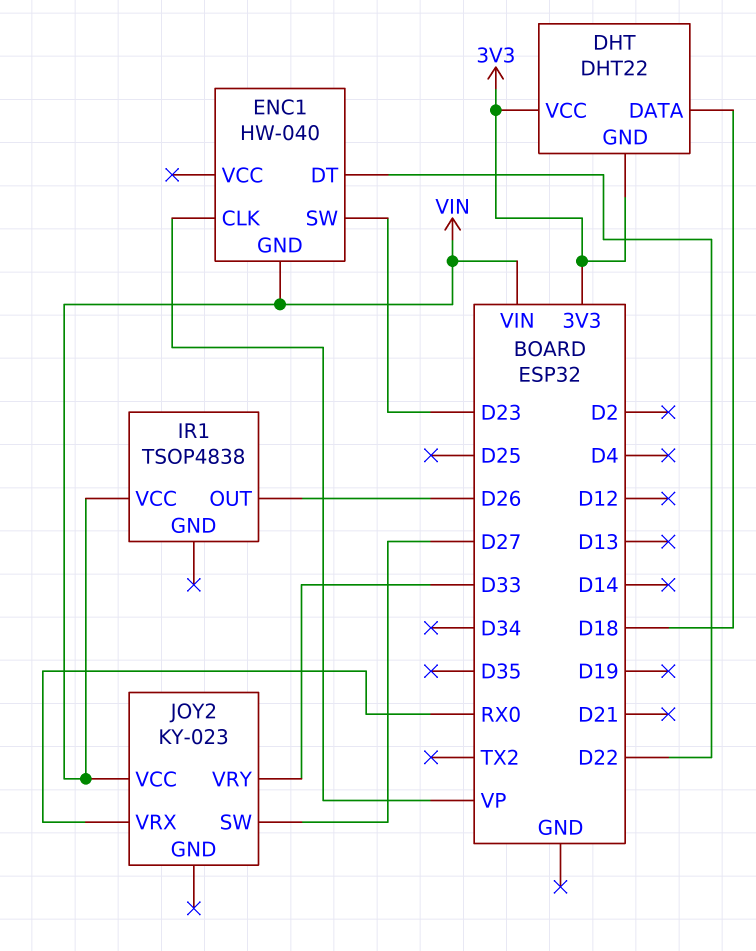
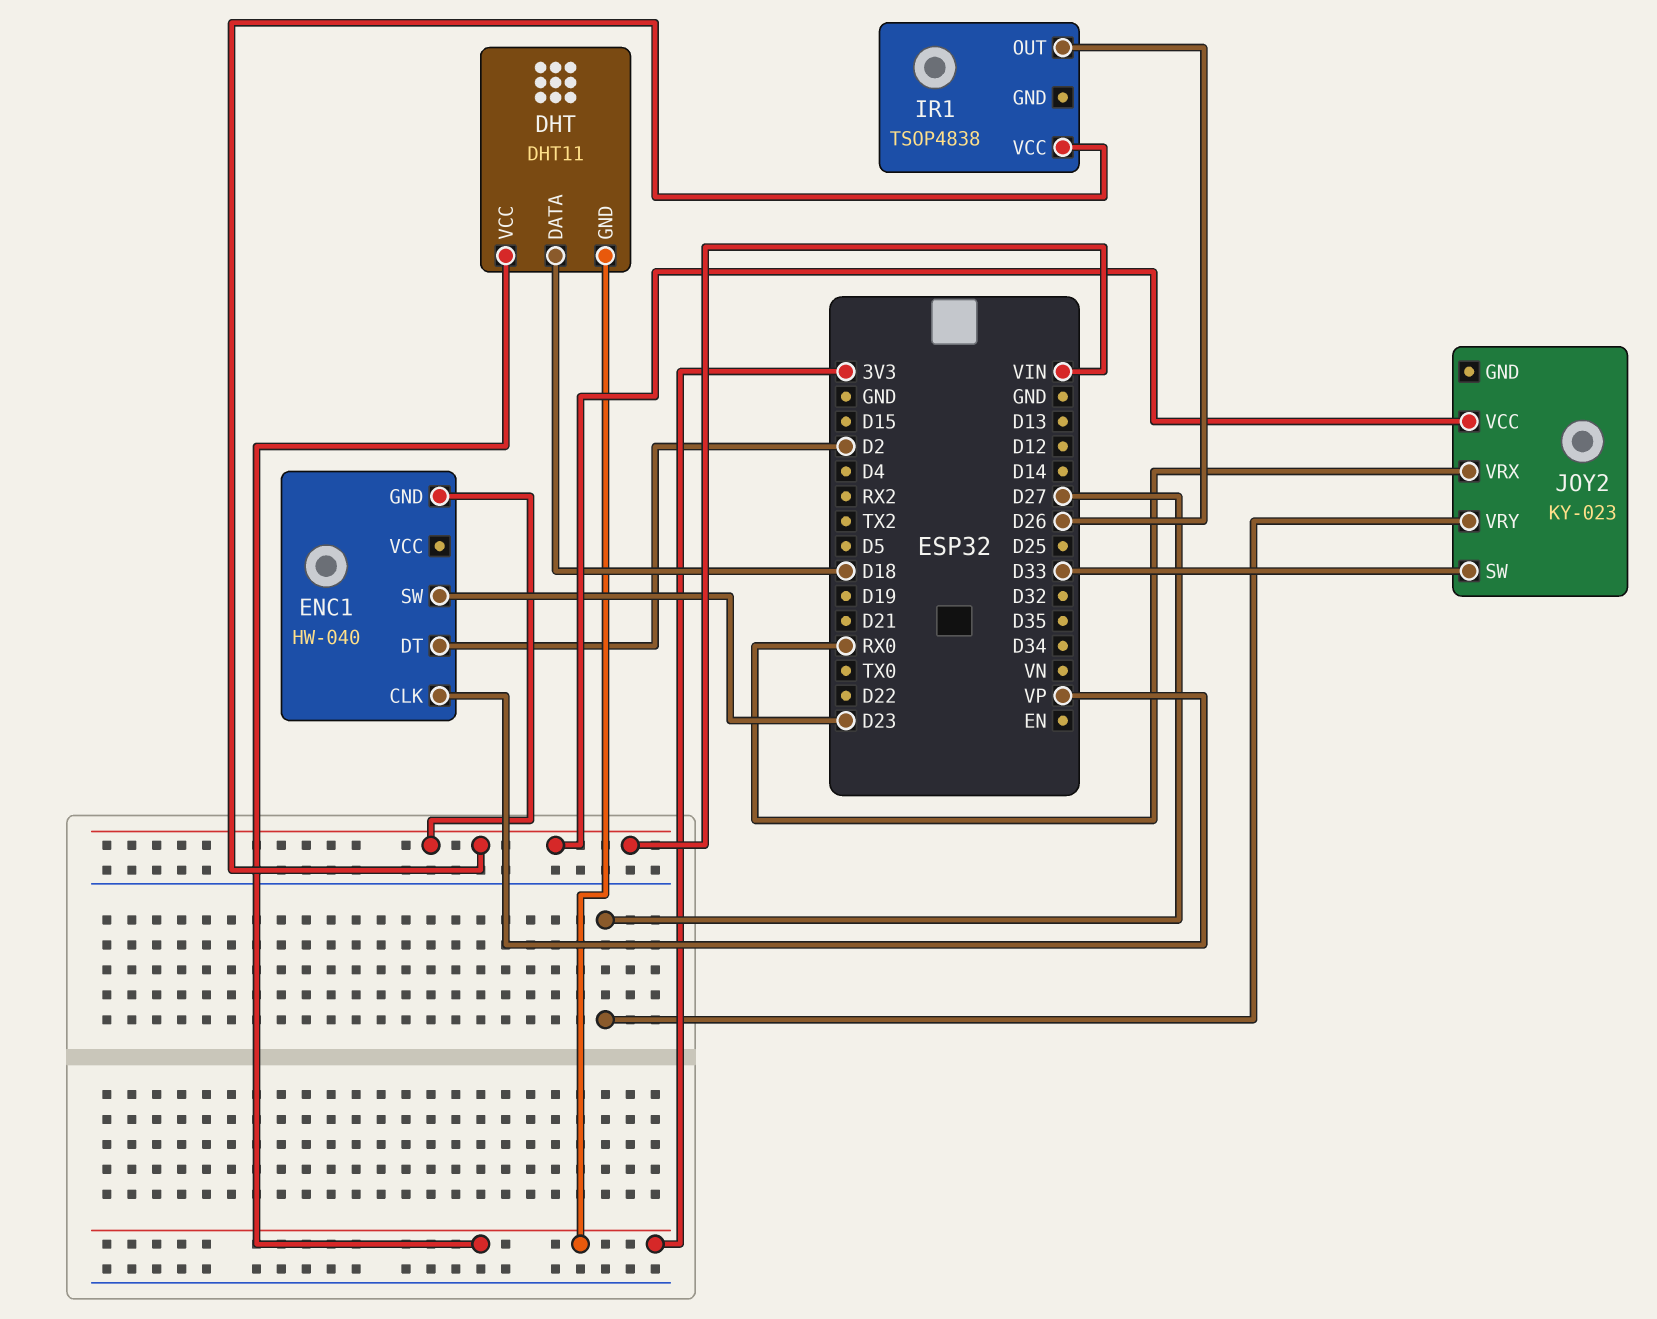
DHT: DHT22 -> DHT11
ENC1 pin DT: D22 -> D2
JOY2 pin SW: D27 -> D33
JOY2 pin VRY: D33 -> D27

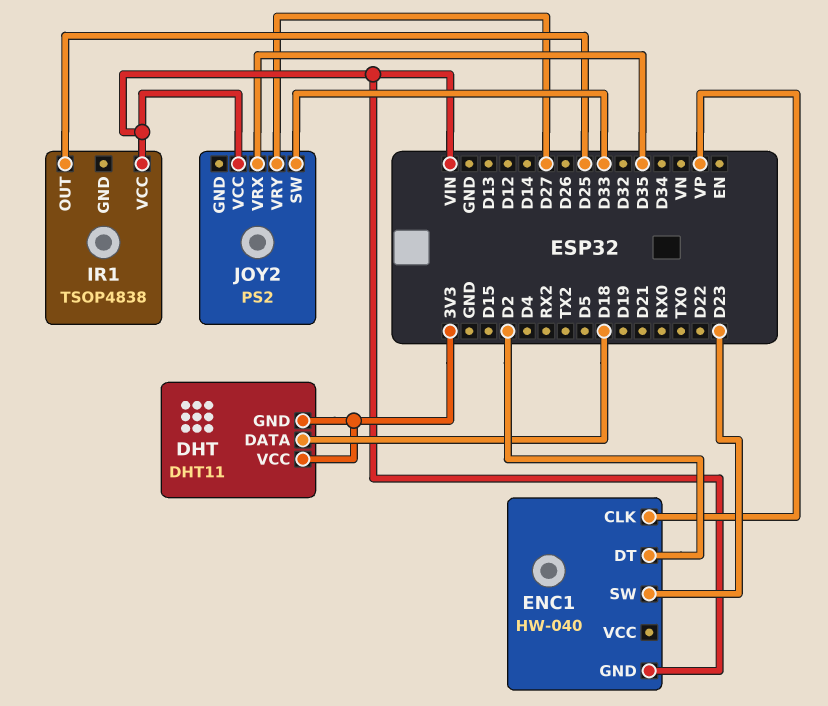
IR1 pin OUT: D26 -> D25
JOY2: KY-023 -> PS2
JOY2 pin VRX: RX0 -> D35

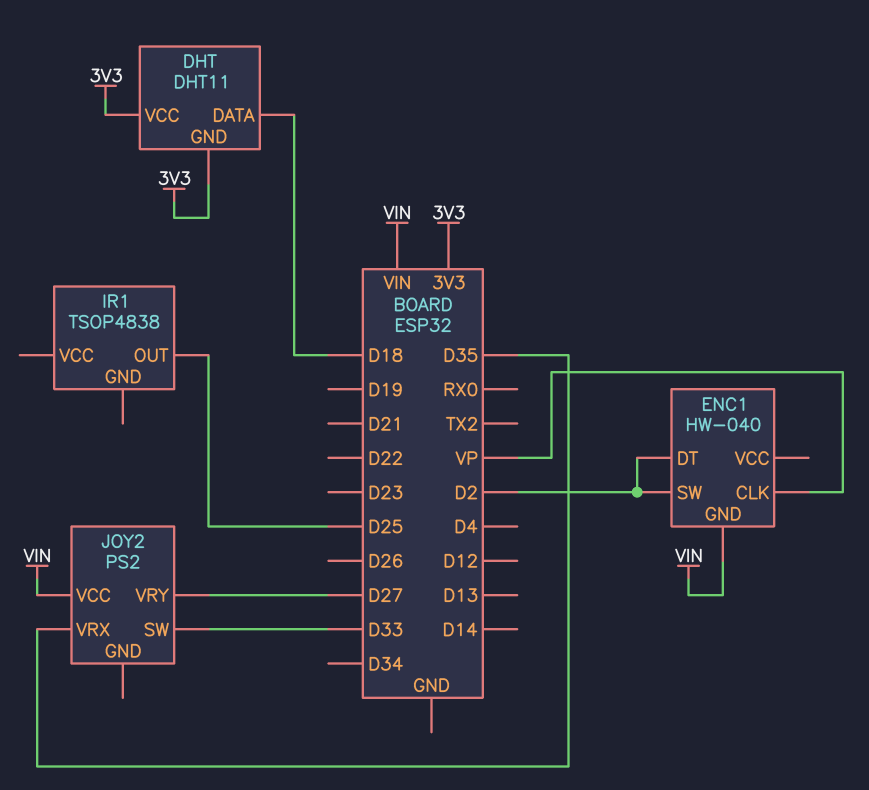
ENC1 pin SW: D23 -> D2
IR1 pin VCC: VIN -> none

